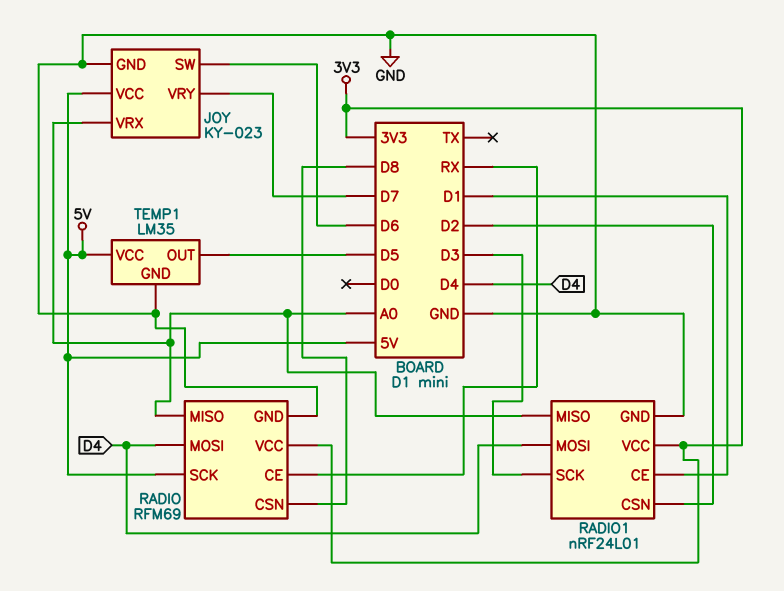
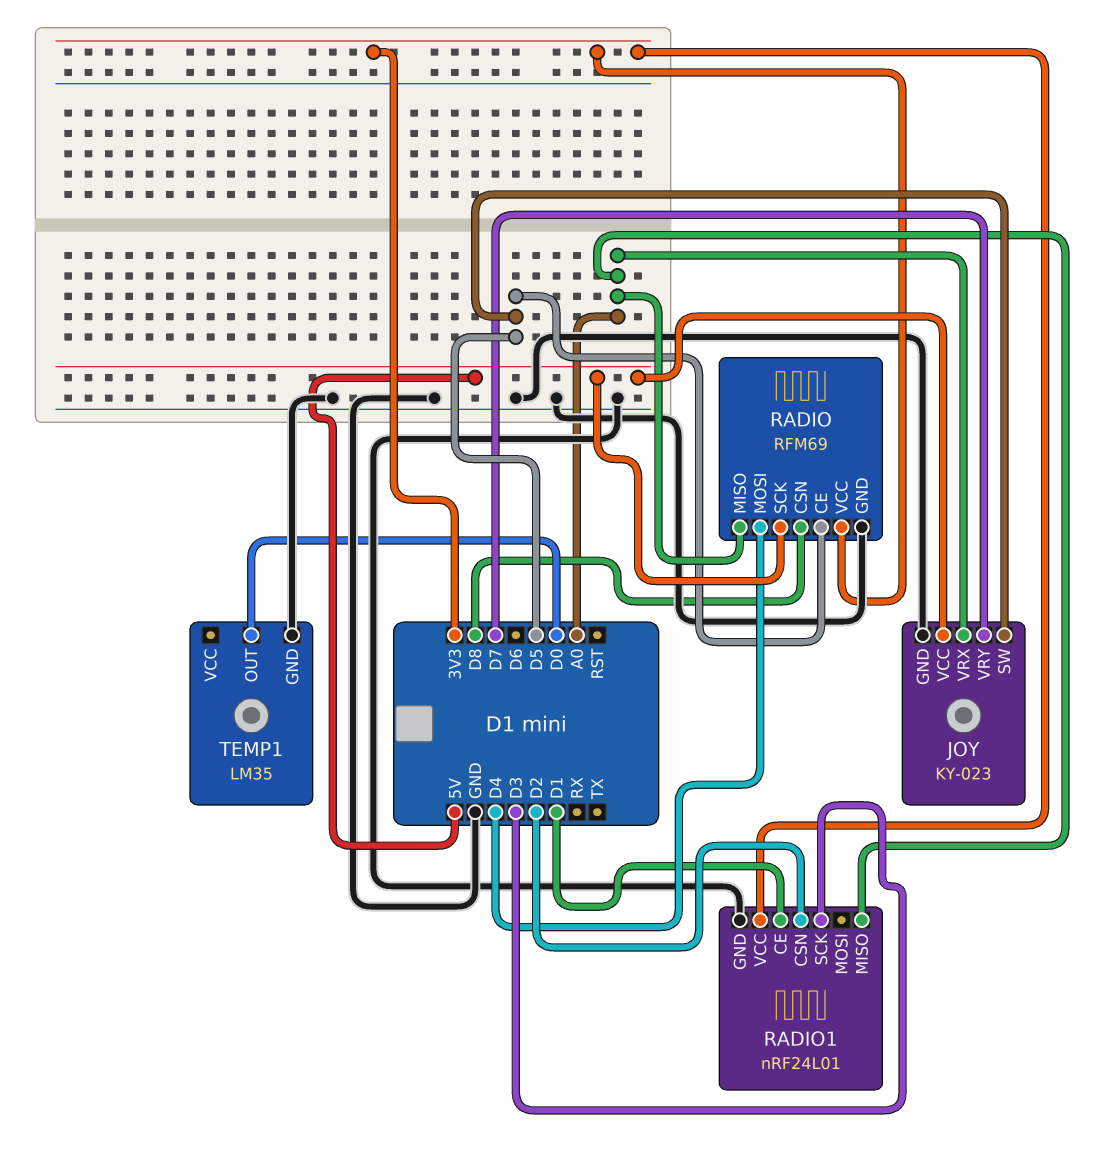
JOY pin SW: D6 -> D5
RADIO pin CE: RX -> D5
RADIO1 pin MOSI: D4 -> none
TEMP1 pin OUT: D5 -> D0
TEMP1 pin VCC: 5V -> none

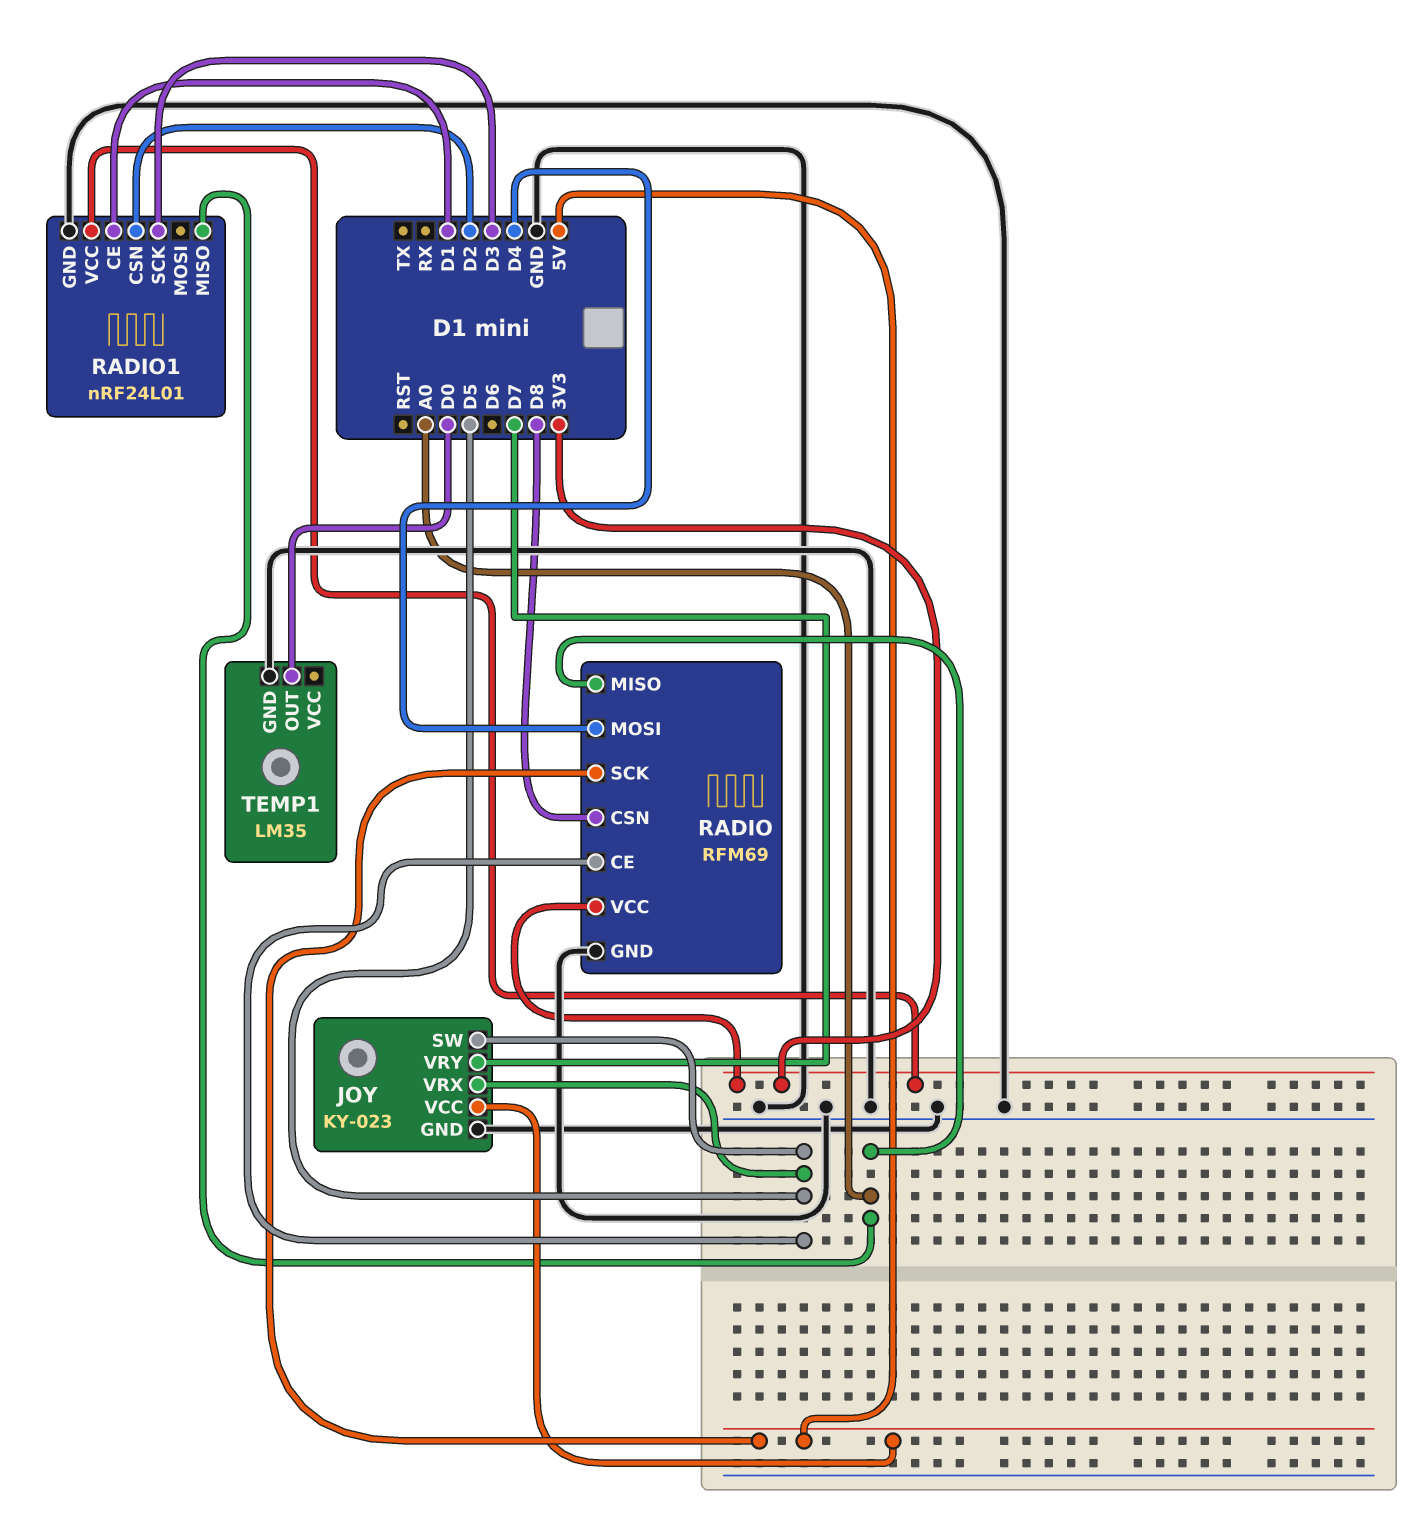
JOY pin VRX: A0 -> D5

